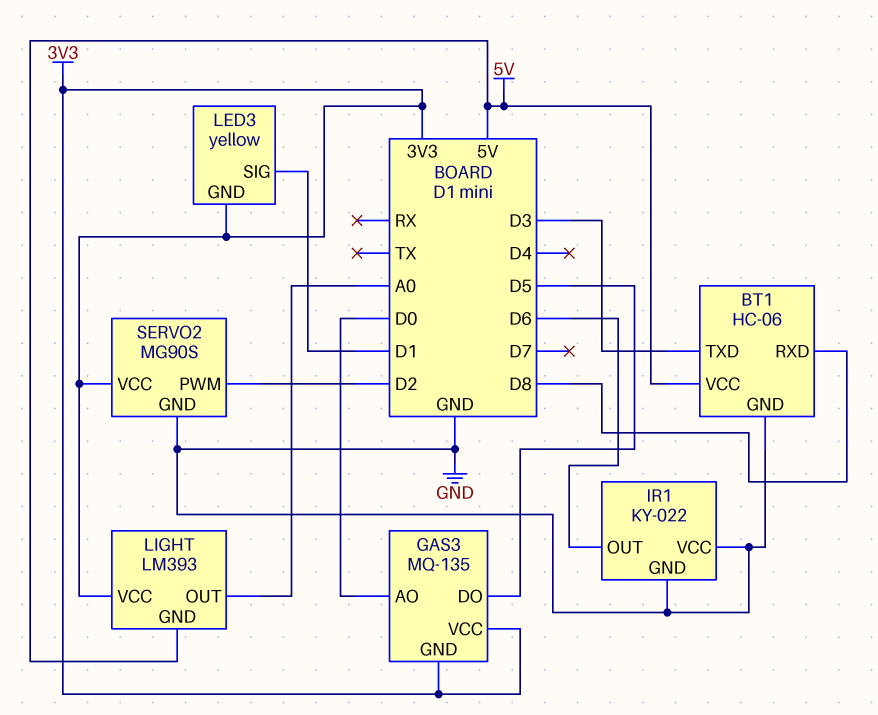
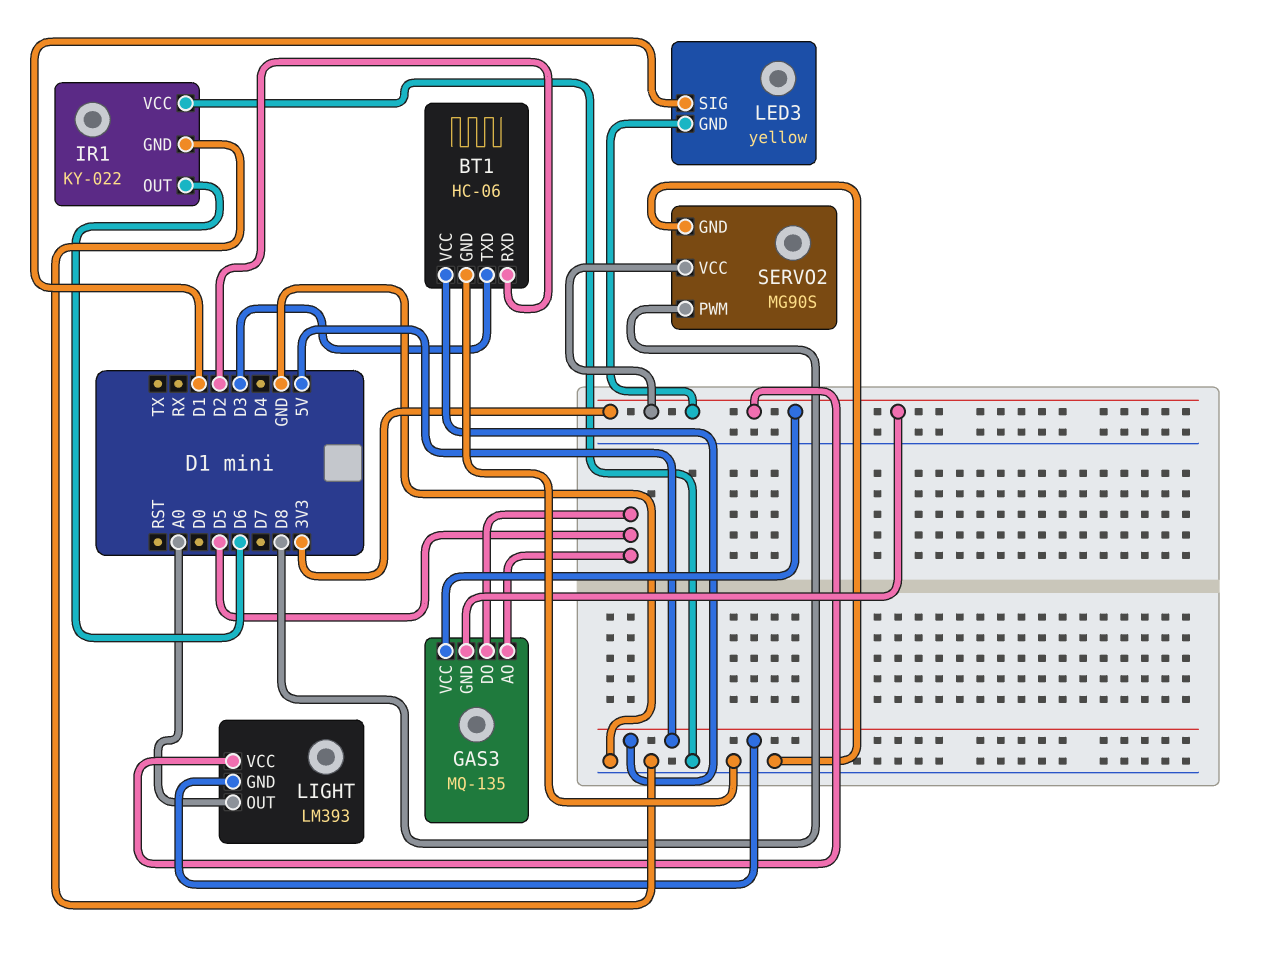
BT1 pin RXD: D8 -> D2
GAS3 pin AO: D0 -> D5
SERVO2 pin PWM: D2 -> D8

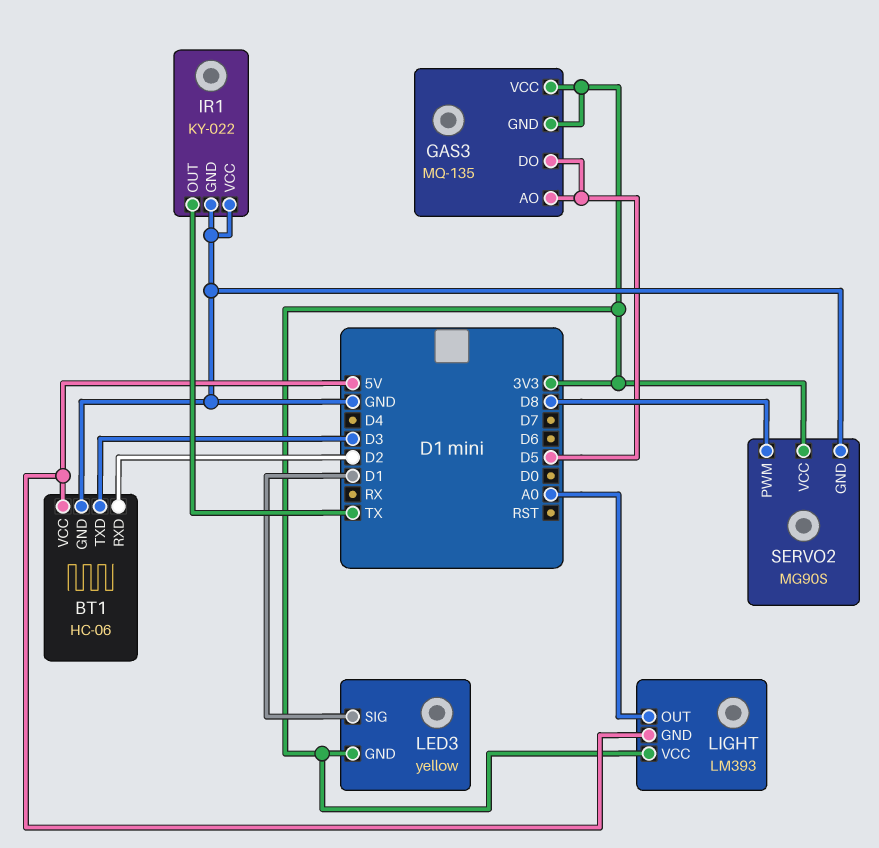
IR1 pin OUT: D6 -> TX

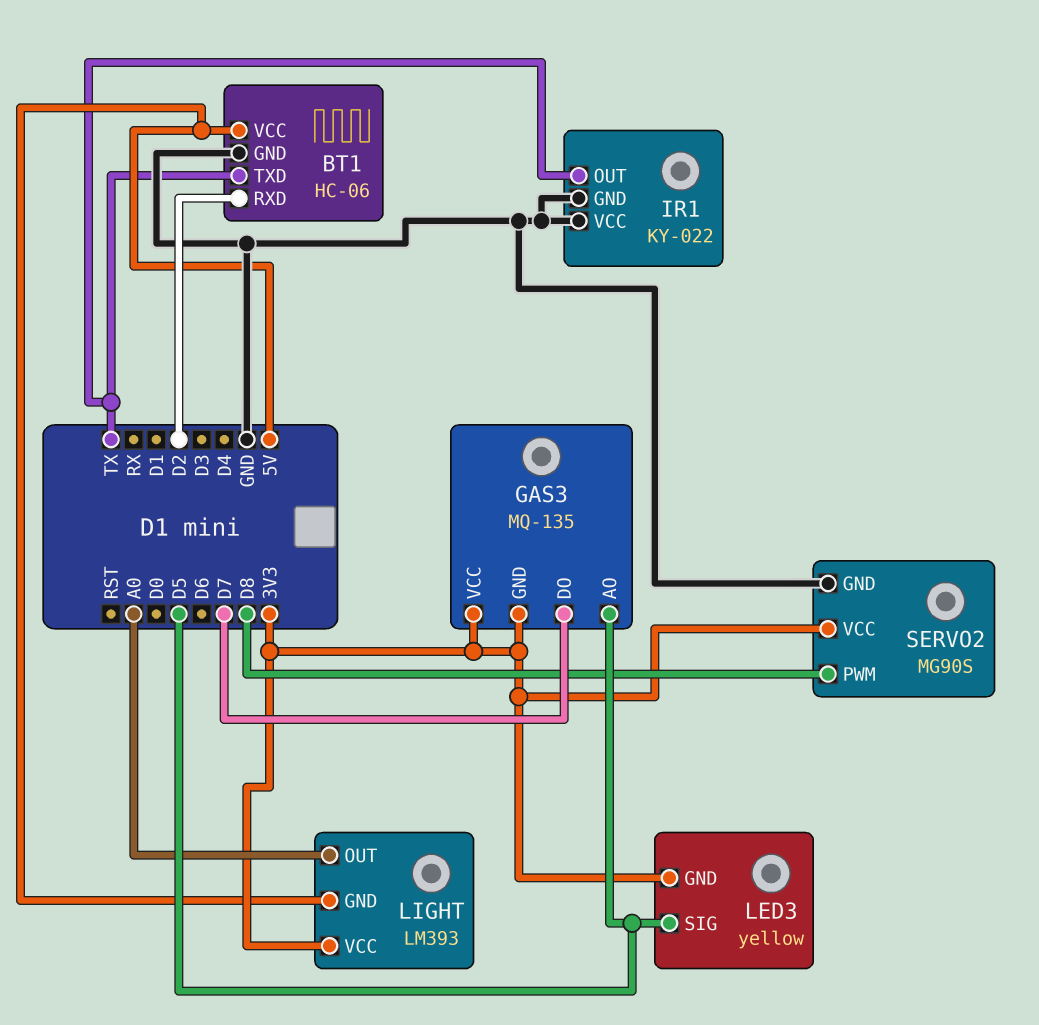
BT1 pin TXD: D3 -> TX
GAS3 pin DO: D5 -> D7
LED3 pin SIG: D1 -> D5

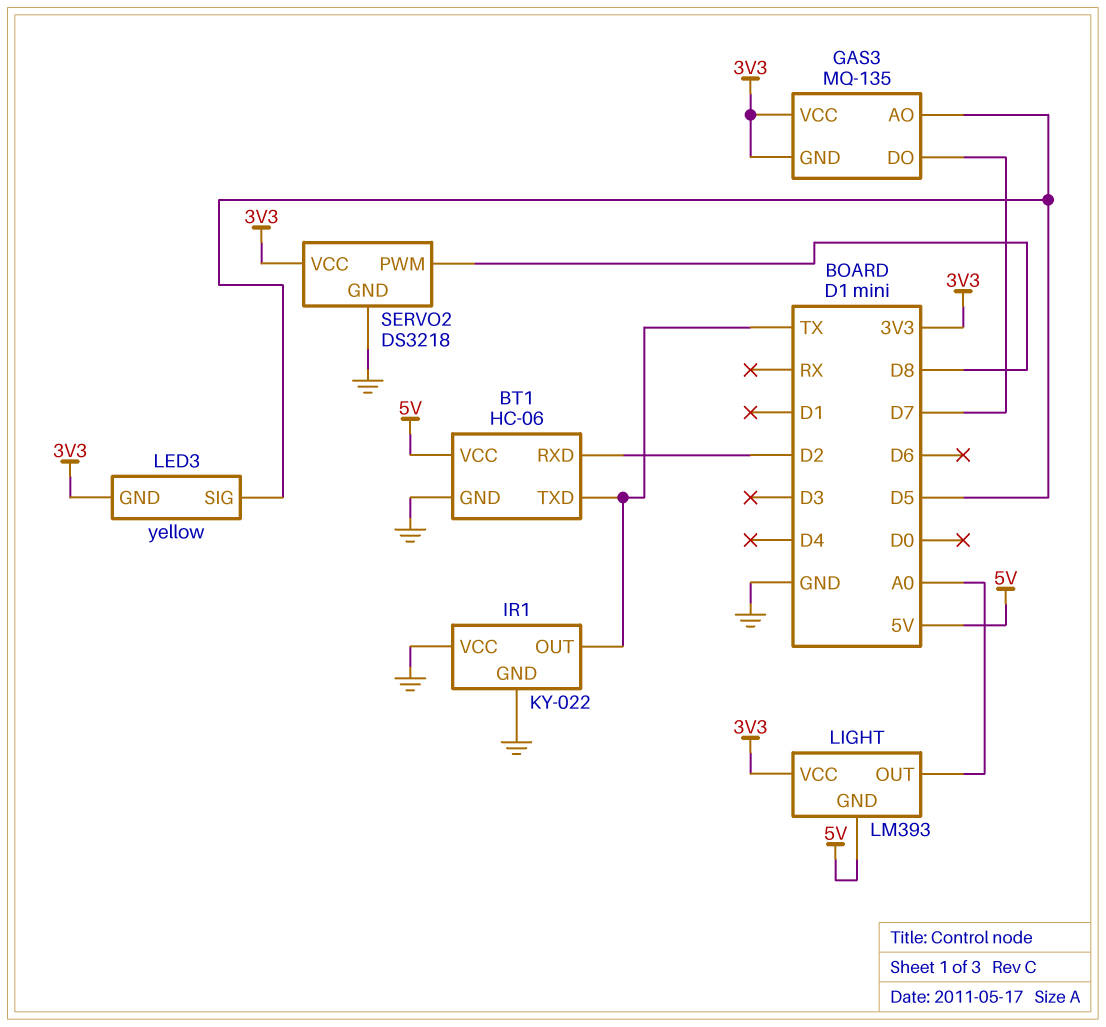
SERVO2: MG90S -> DS3218

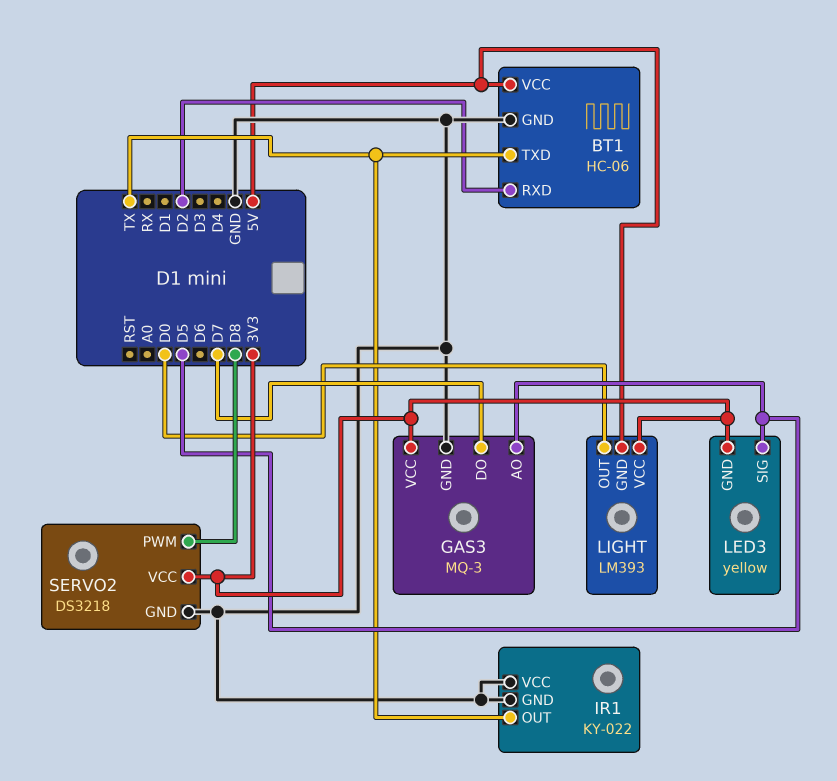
GAS3: MQ-135 -> MQ-3
GAS3 pin GND: 3V3 -> GND
LIGHT pin OUT: A0 -> D0

